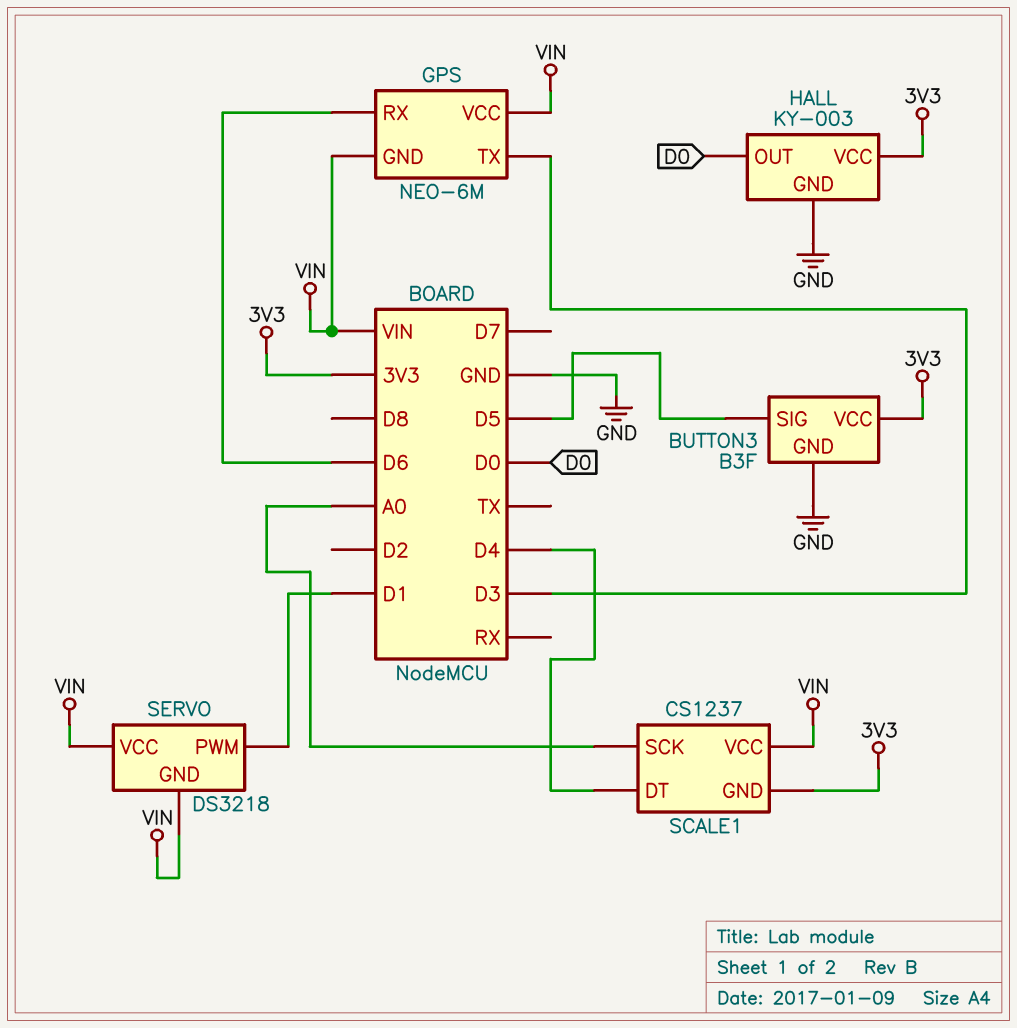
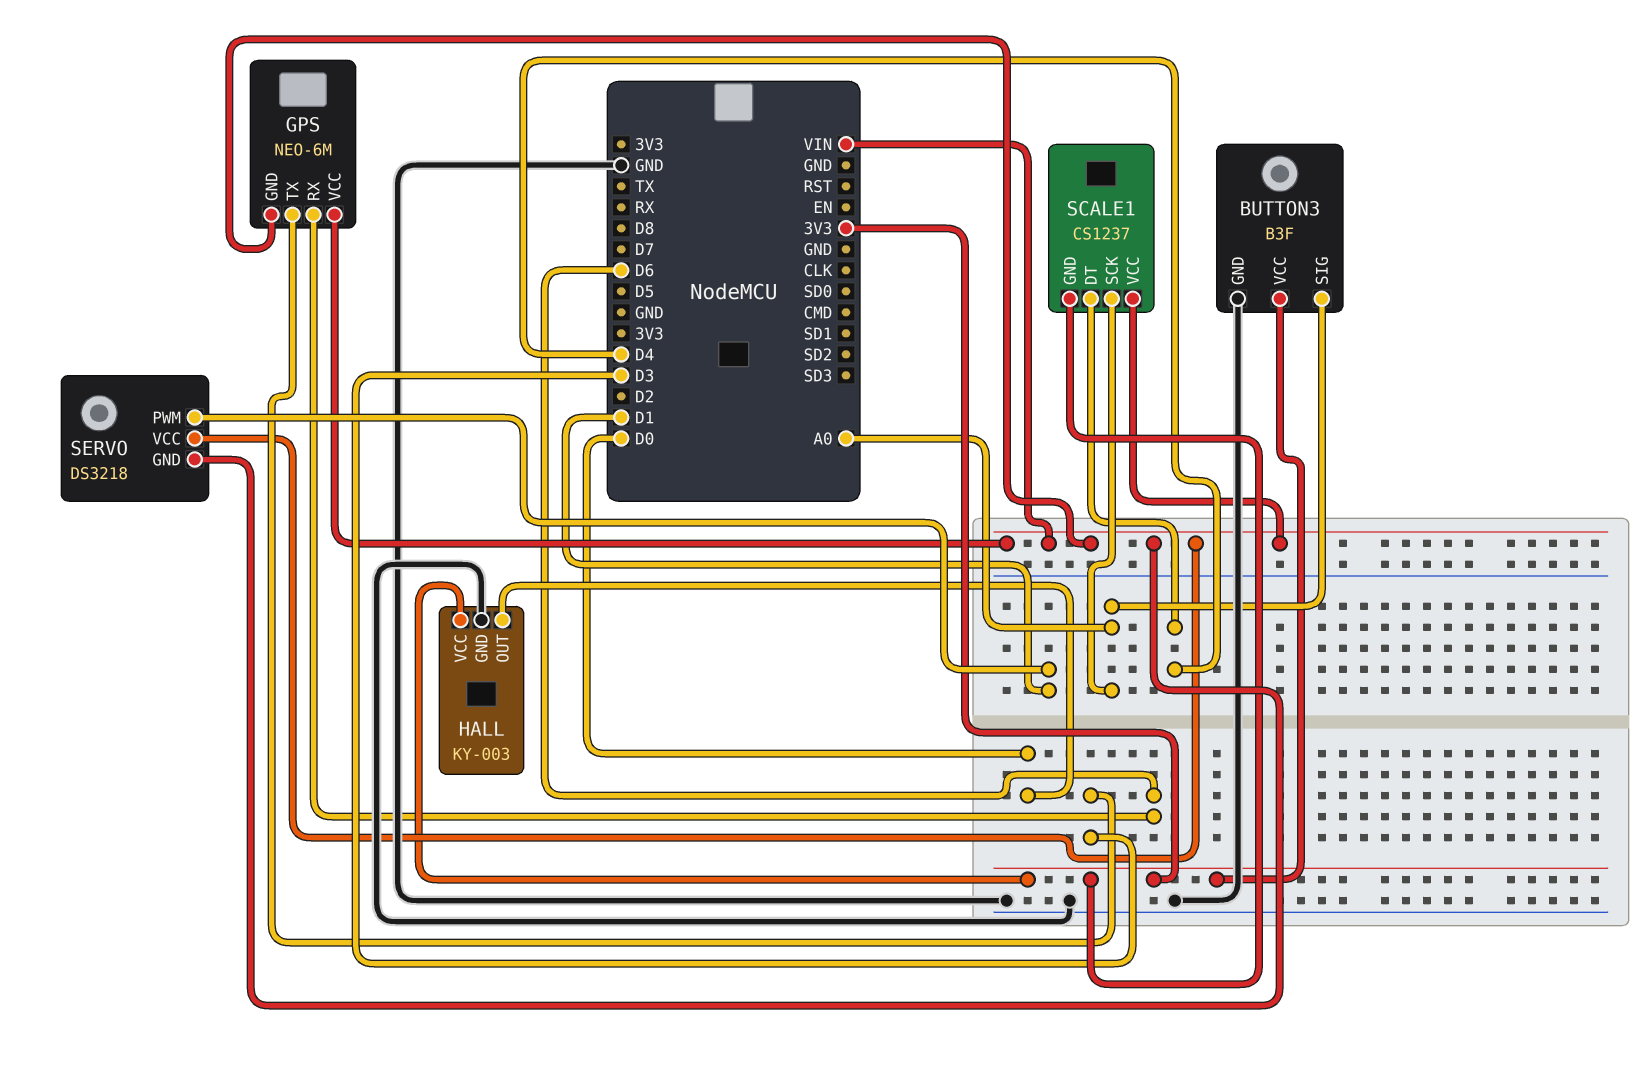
BUTTON3 pin SIG: D5 -> A0

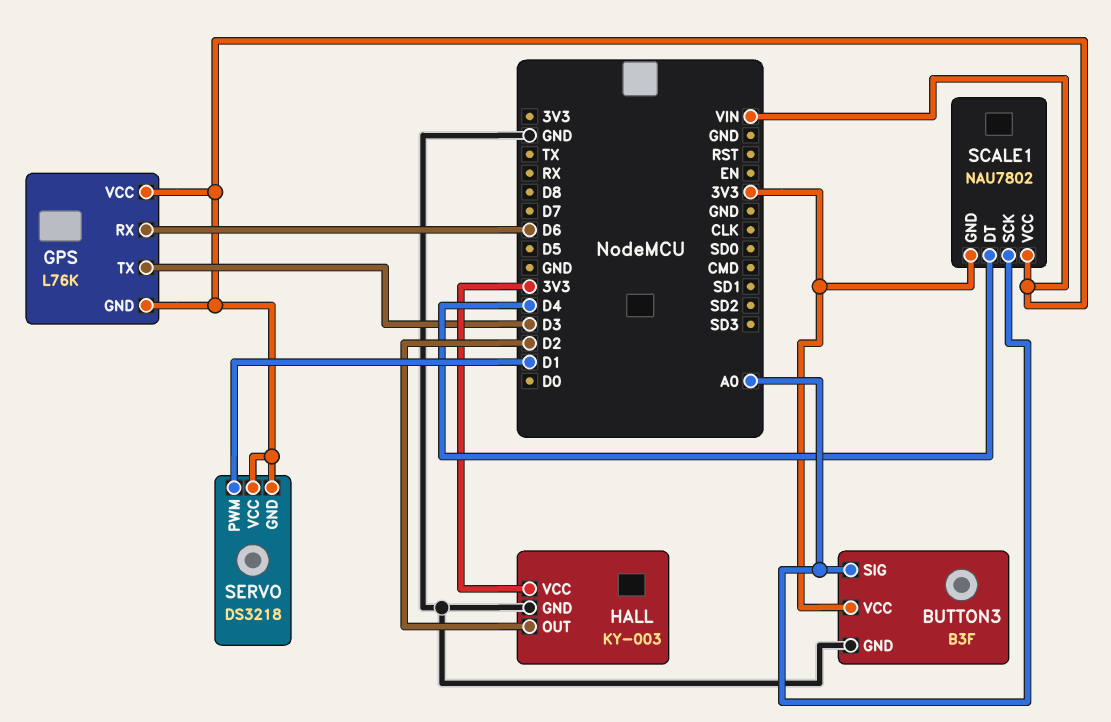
GPS: NEO-6M -> L76K
HALL pin OUT: D0 -> D2
SCALE1: CS1237 -> NAU7802

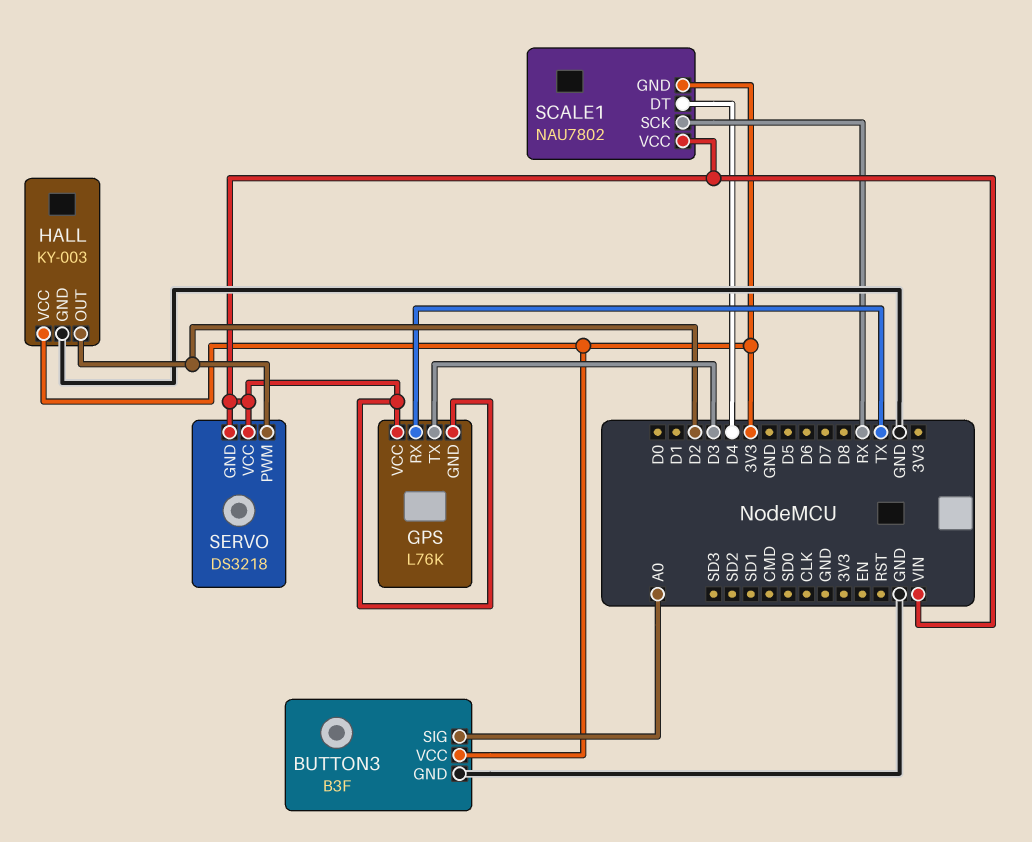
GPS pin RX: D6 -> TX
SCALE1 pin SCK: A0 -> RX
SERVO pin PWM: D1 -> D2

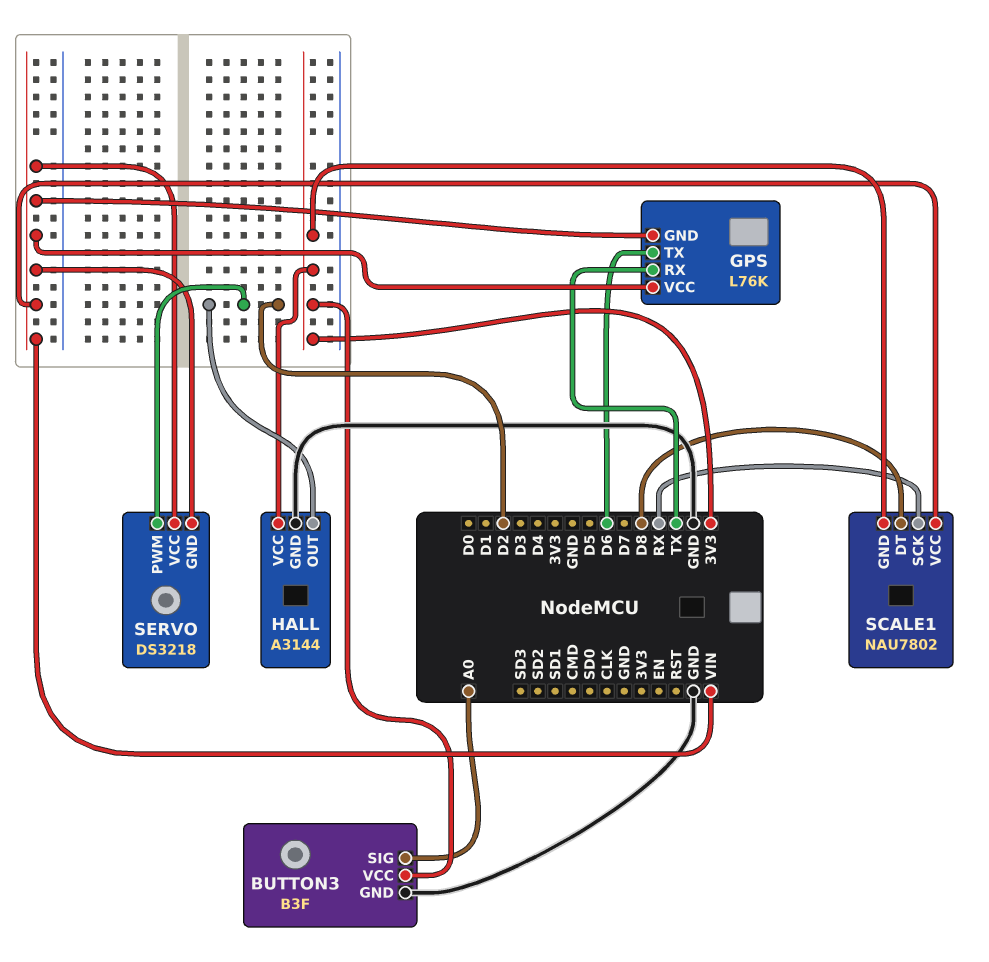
GPS pin TX: D3 -> D6
HALL: KY-003 -> A3144
SCALE1 pin DT: D4 -> D8

